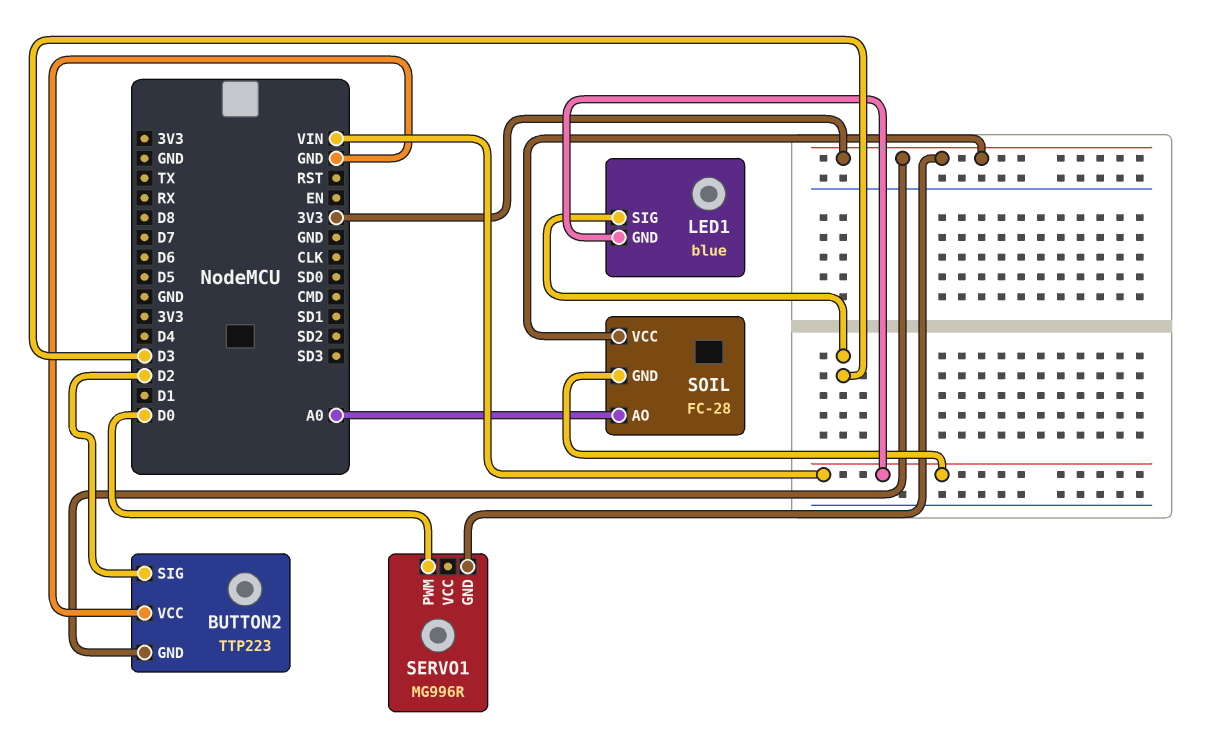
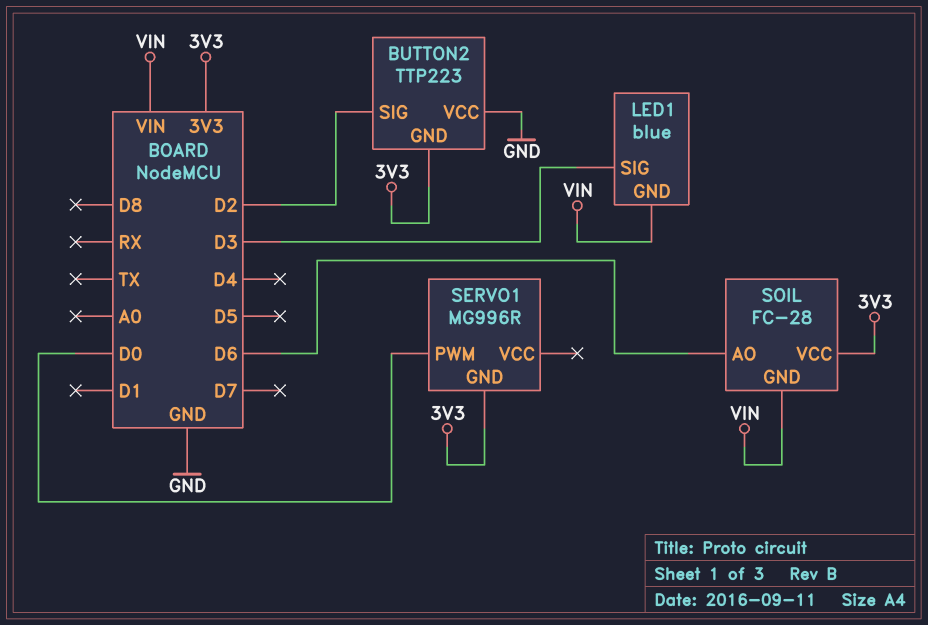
SOIL pin AO: A0 -> D6

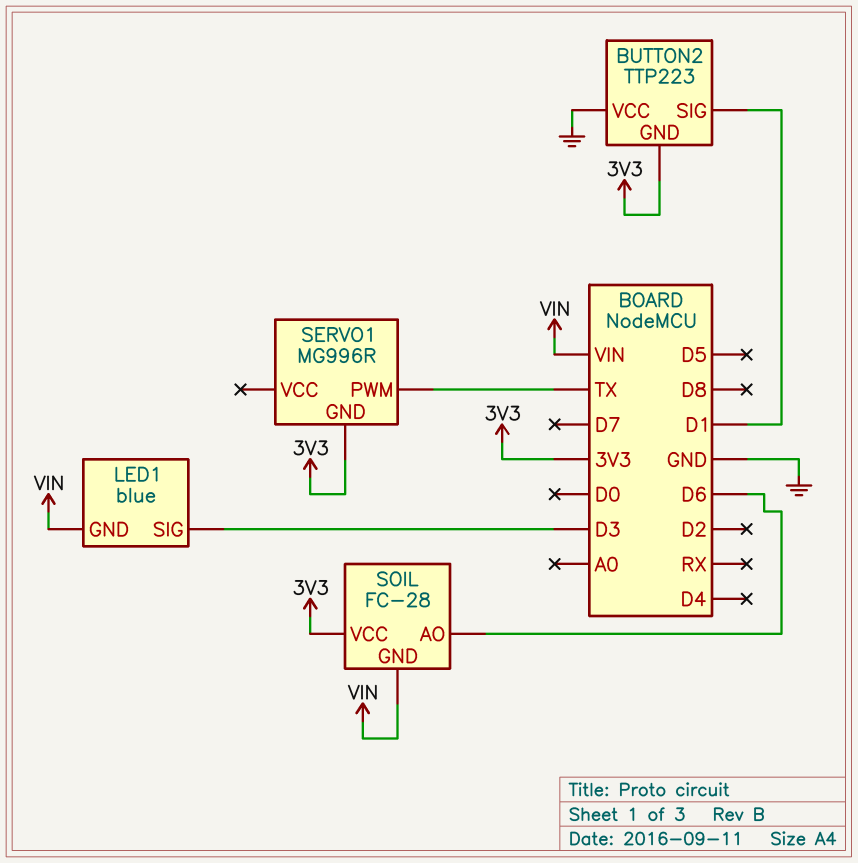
BUTTON2 pin SIG: D2 -> D1
SERVO1 pin PWM: D0 -> TX

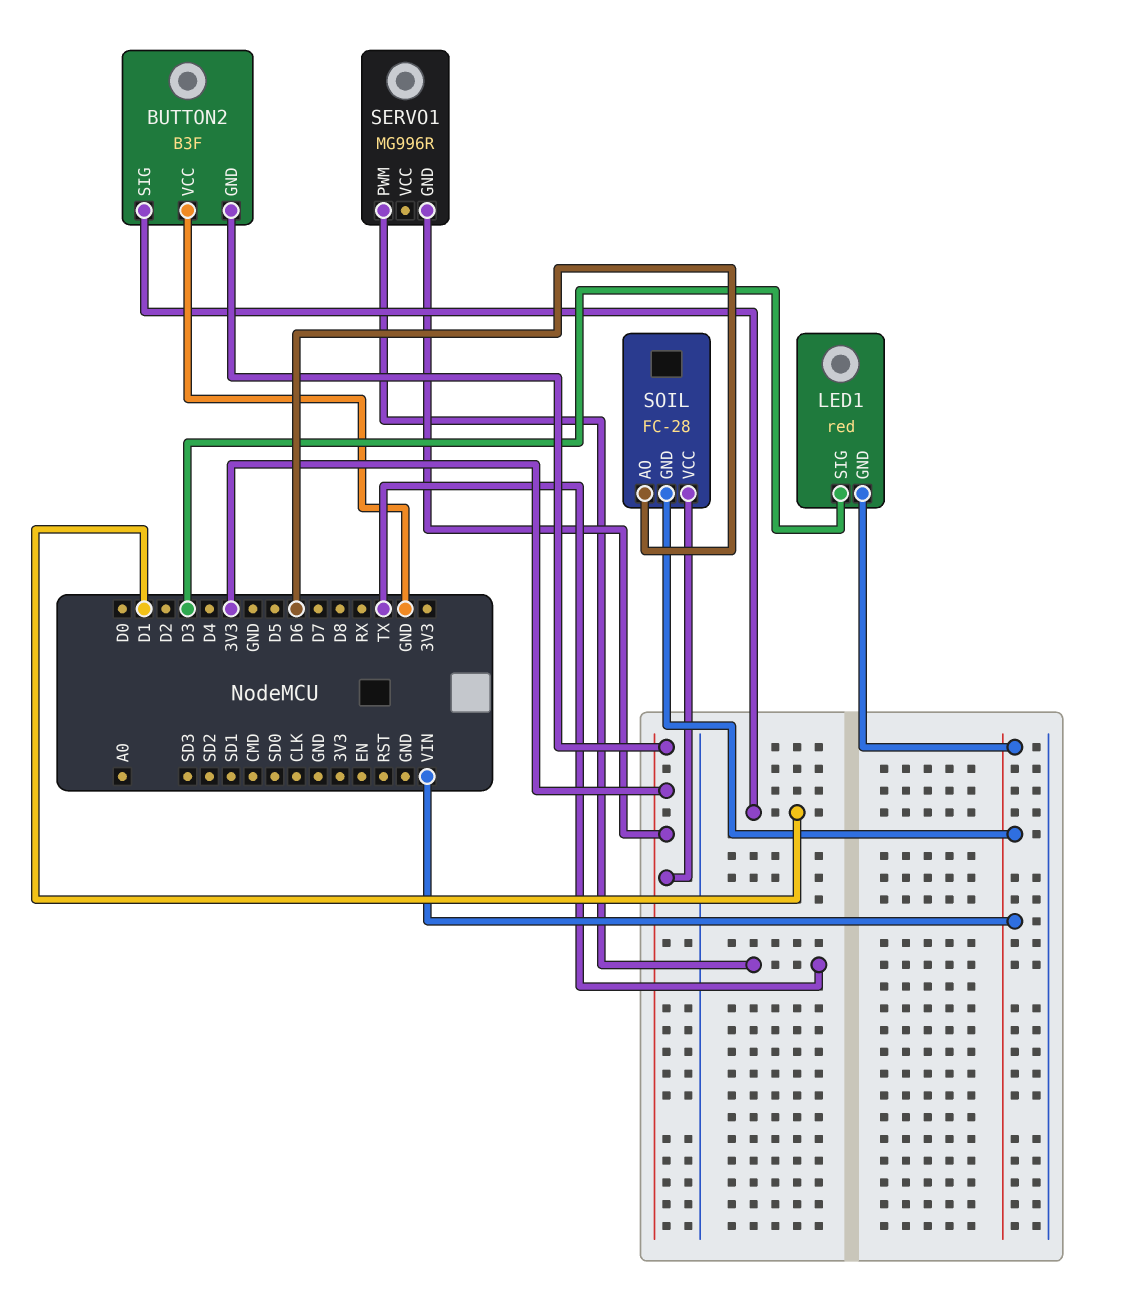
BUTTON2: TTP223 -> B3F
LED1: blue -> red

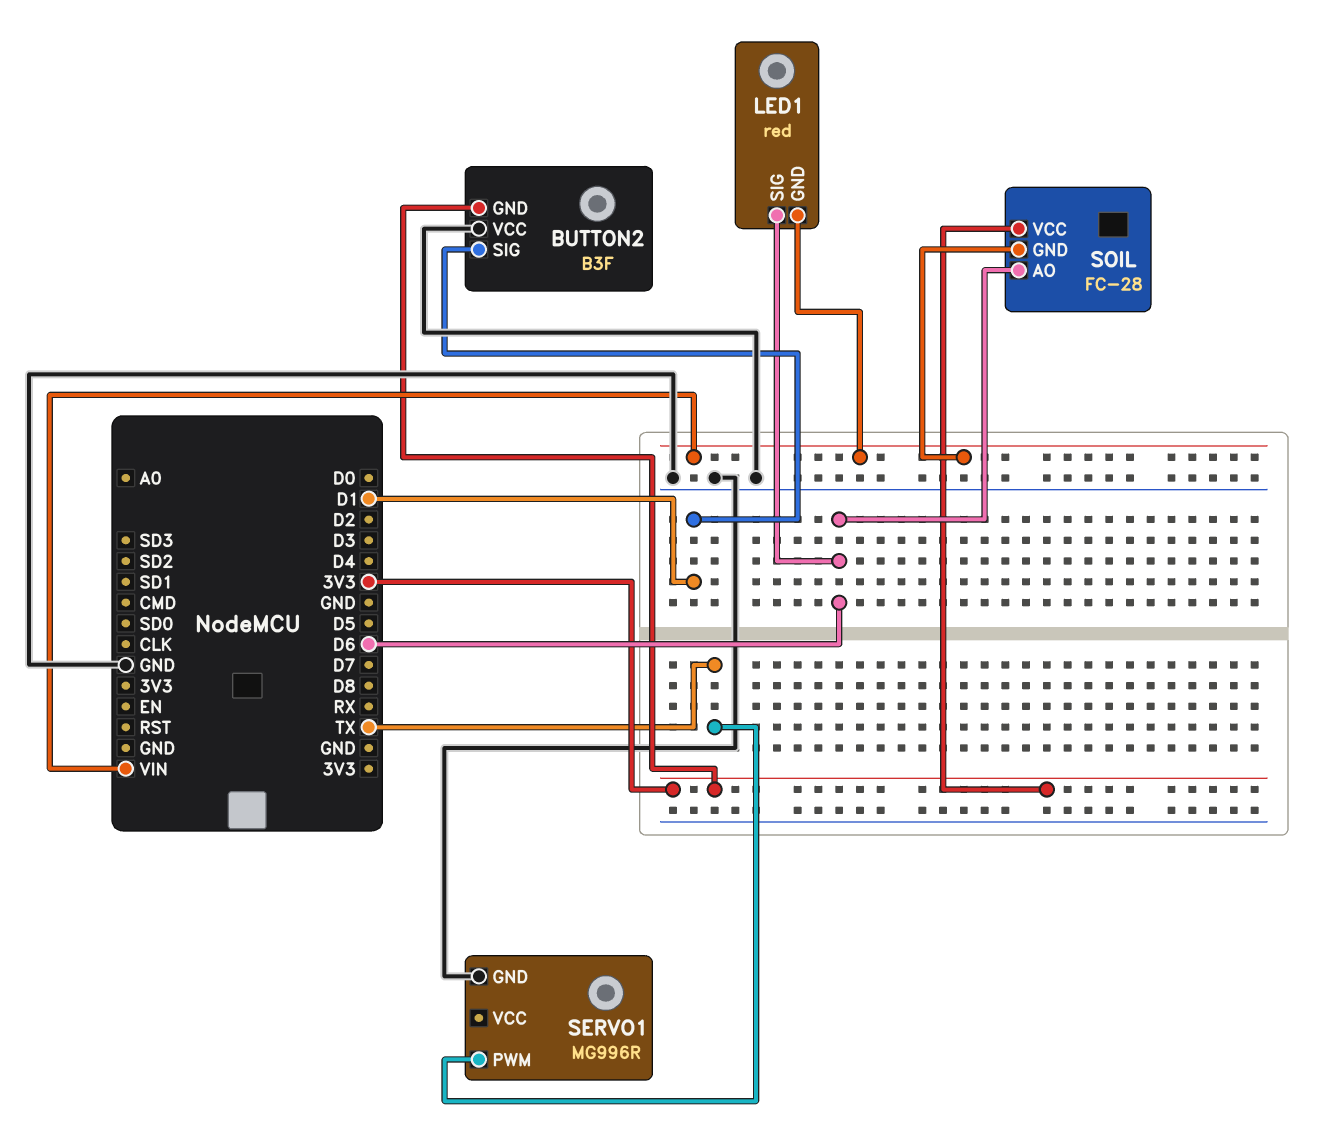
LED1 pin SIG: D3 -> D6
SERVO1 pin GND: 3V3 -> GND

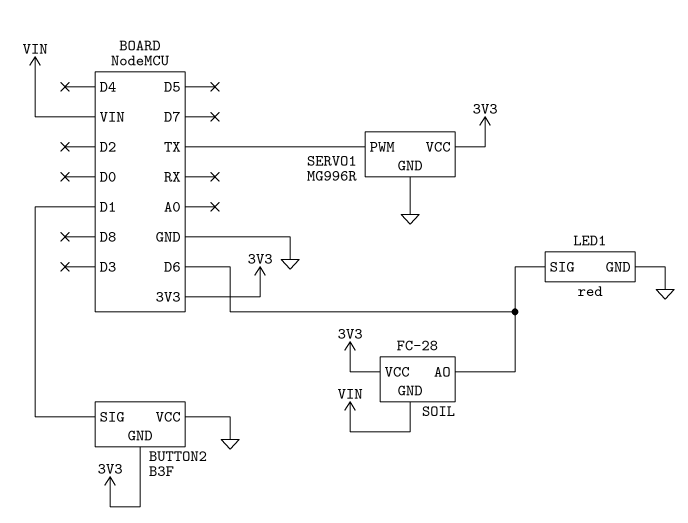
LED1 pin GND: VIN -> GND
SERVO1 pin VCC: none -> 3V3

